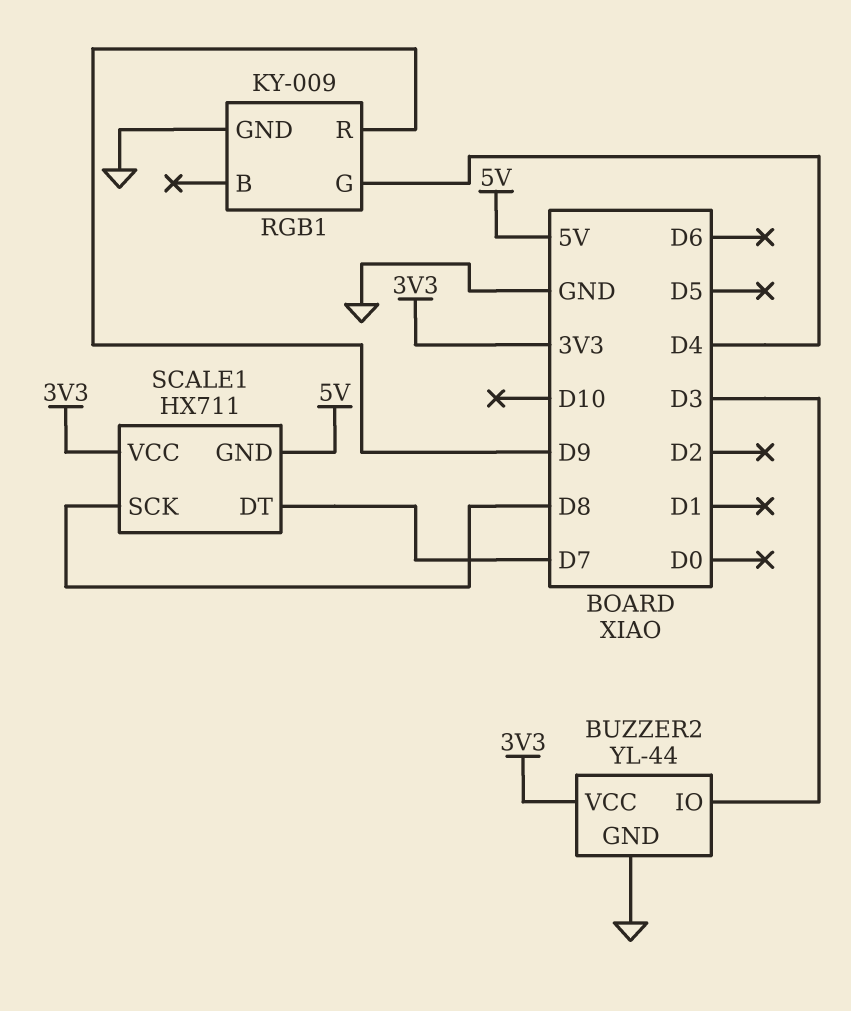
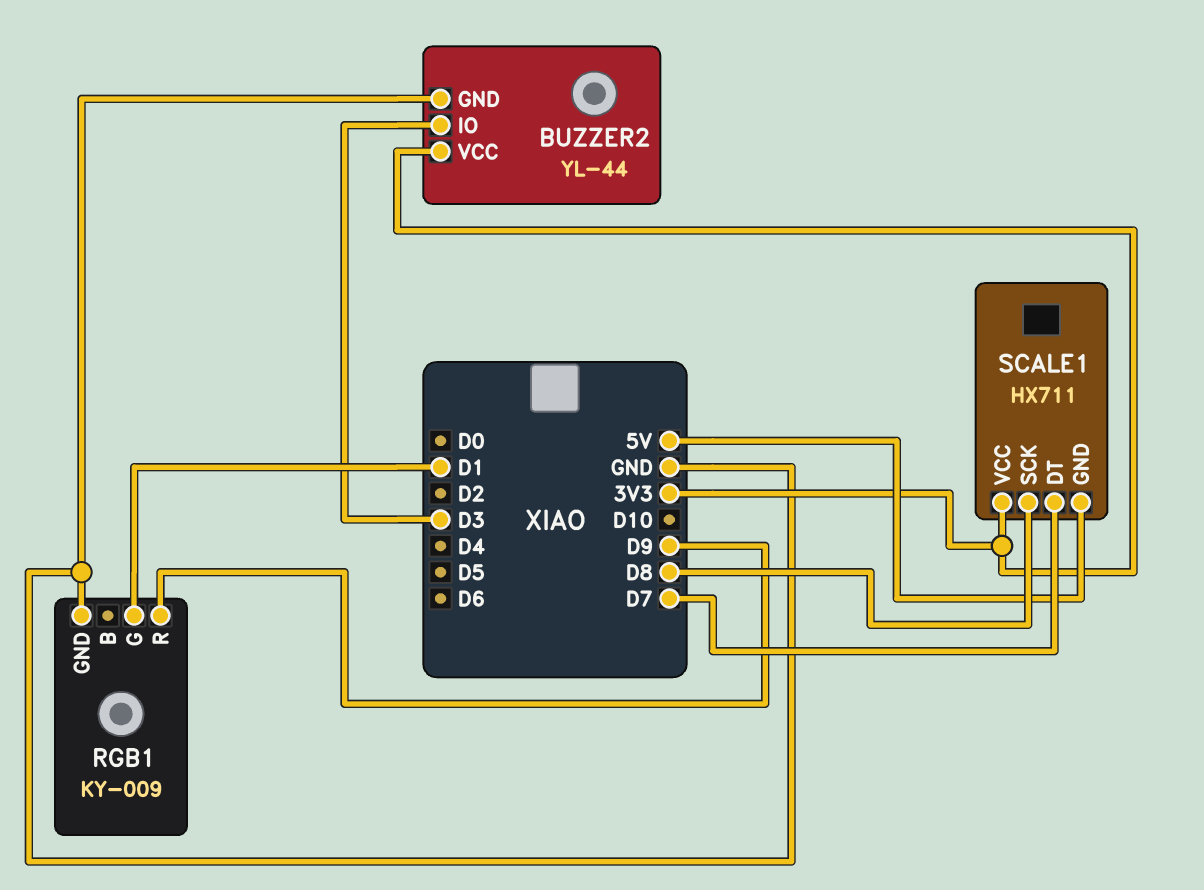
RGB1 pin G: D4 -> D1

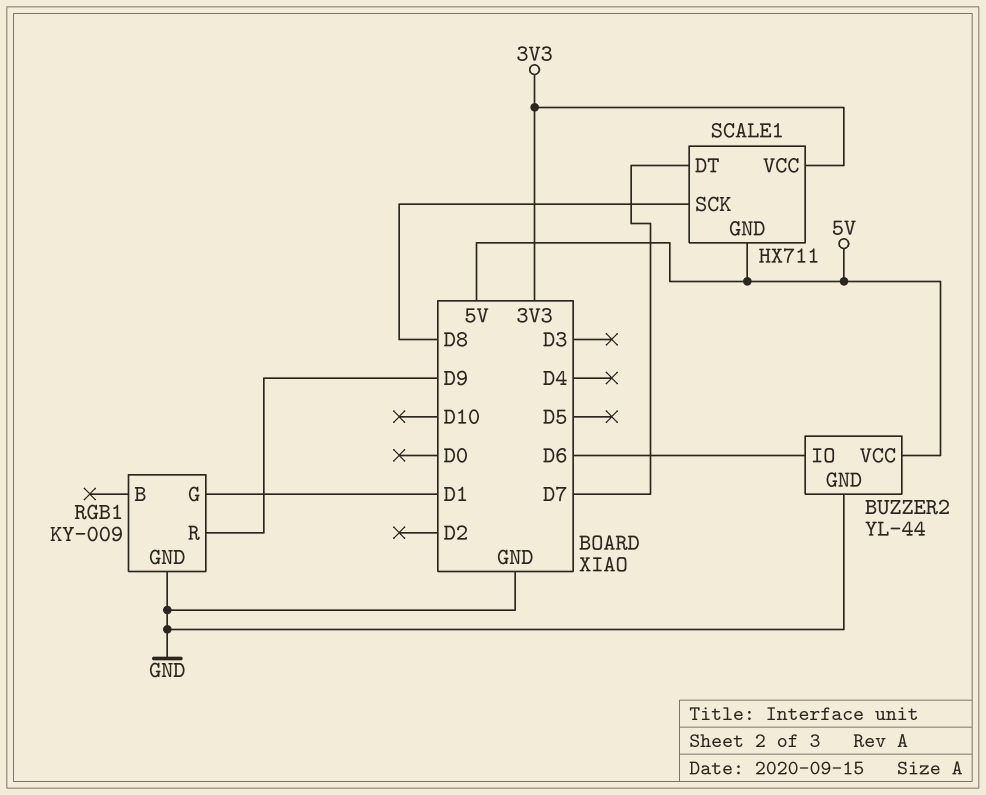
BUZZER2 pin IO: D3 -> D6
BUZZER2 pin VCC: 3V3 -> 5V

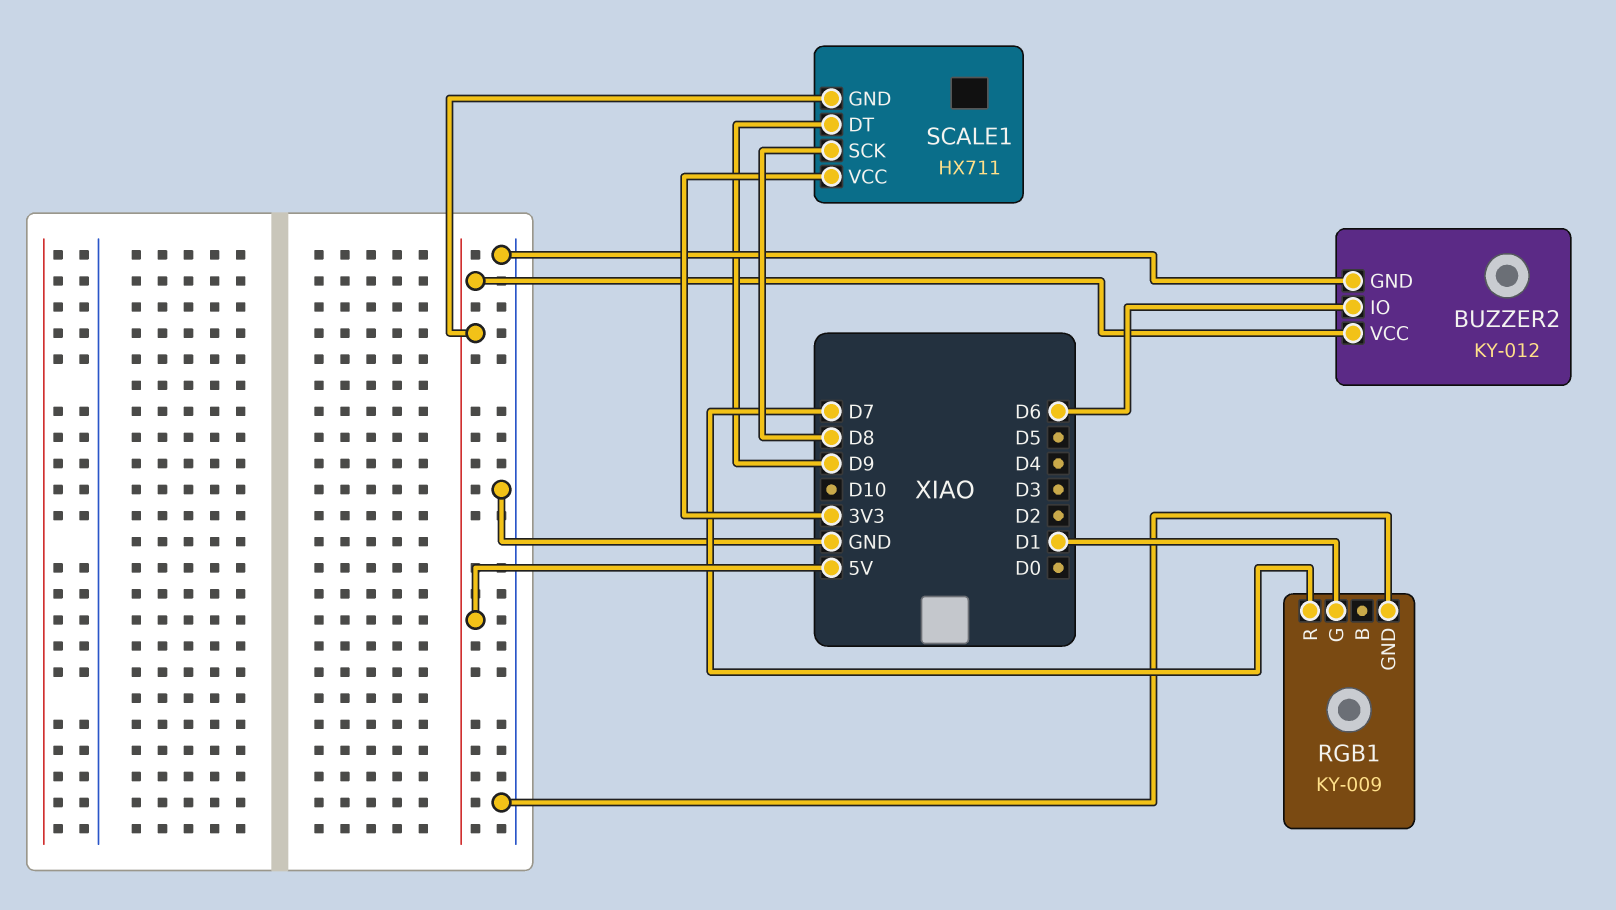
BUZZER2: YL-44 -> KY-012
RGB1 pin R: D9 -> D7
SCALE1 pin DT: D7 -> D9

